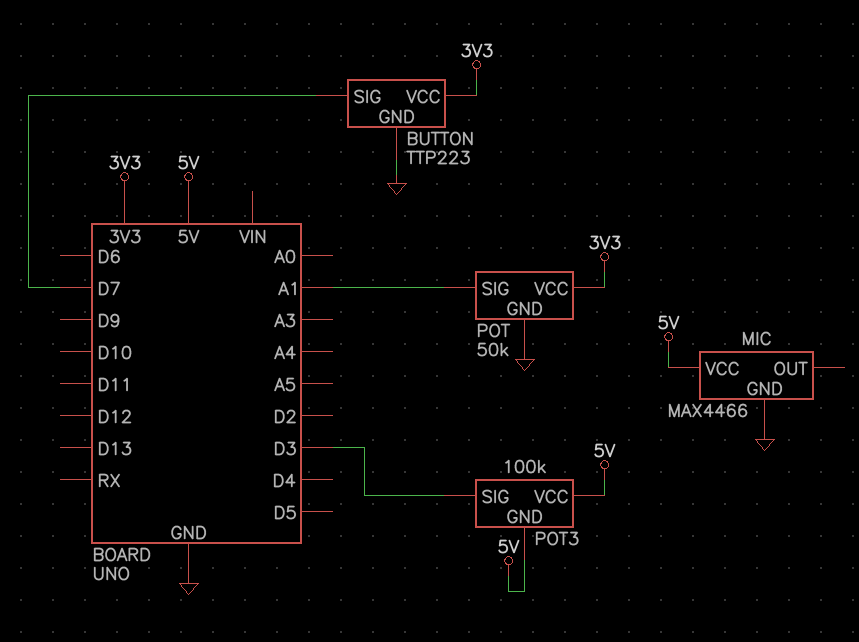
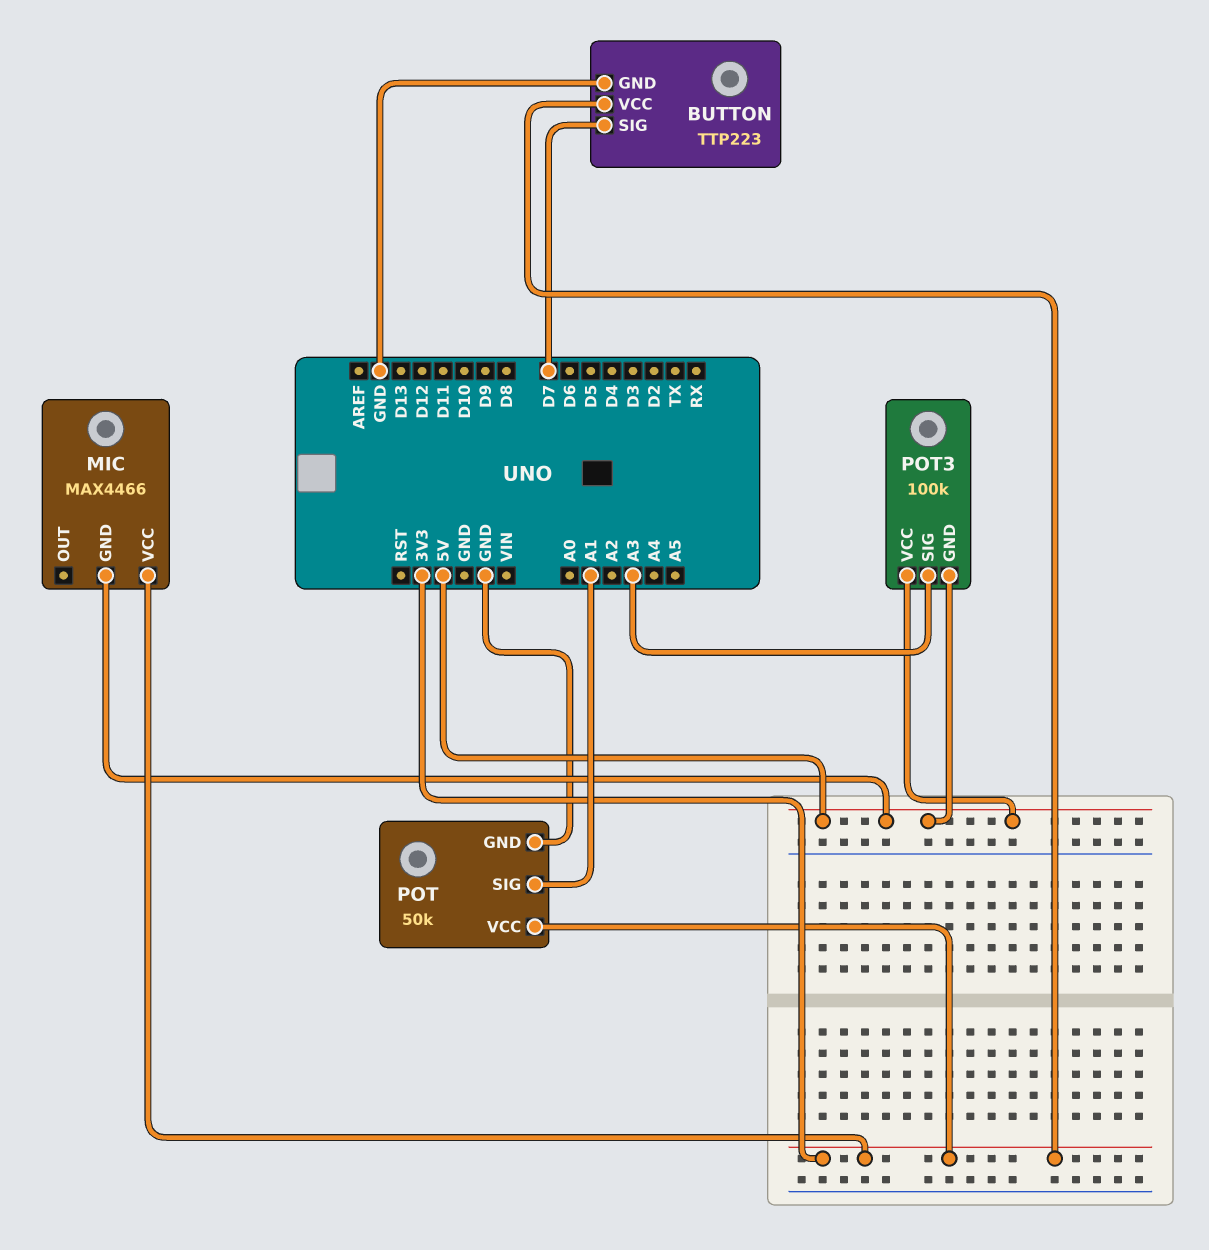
MIC pin GND: GND -> 5V
MIC pin VCC: 5V -> 3V3
POT3 pin SIG: D3 -> A3

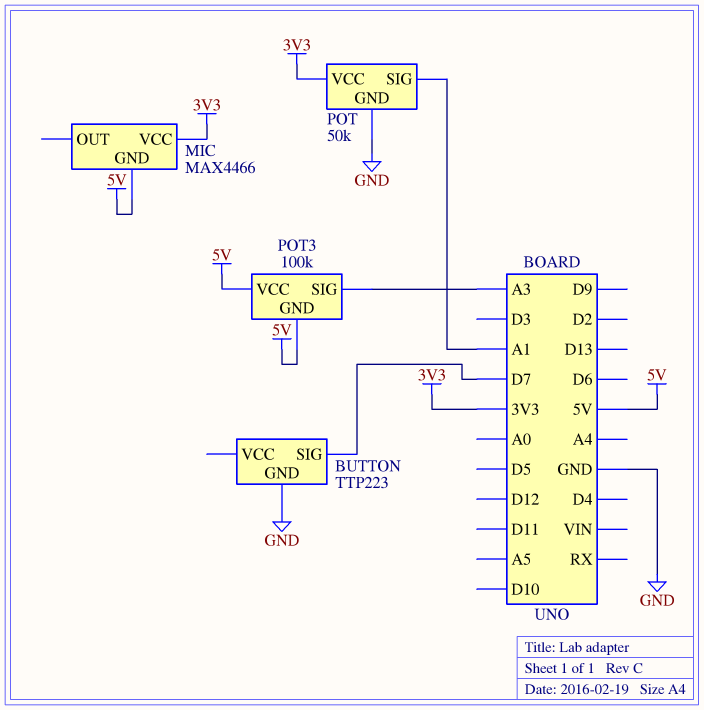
BUTTON pin VCC: 3V3 -> none

